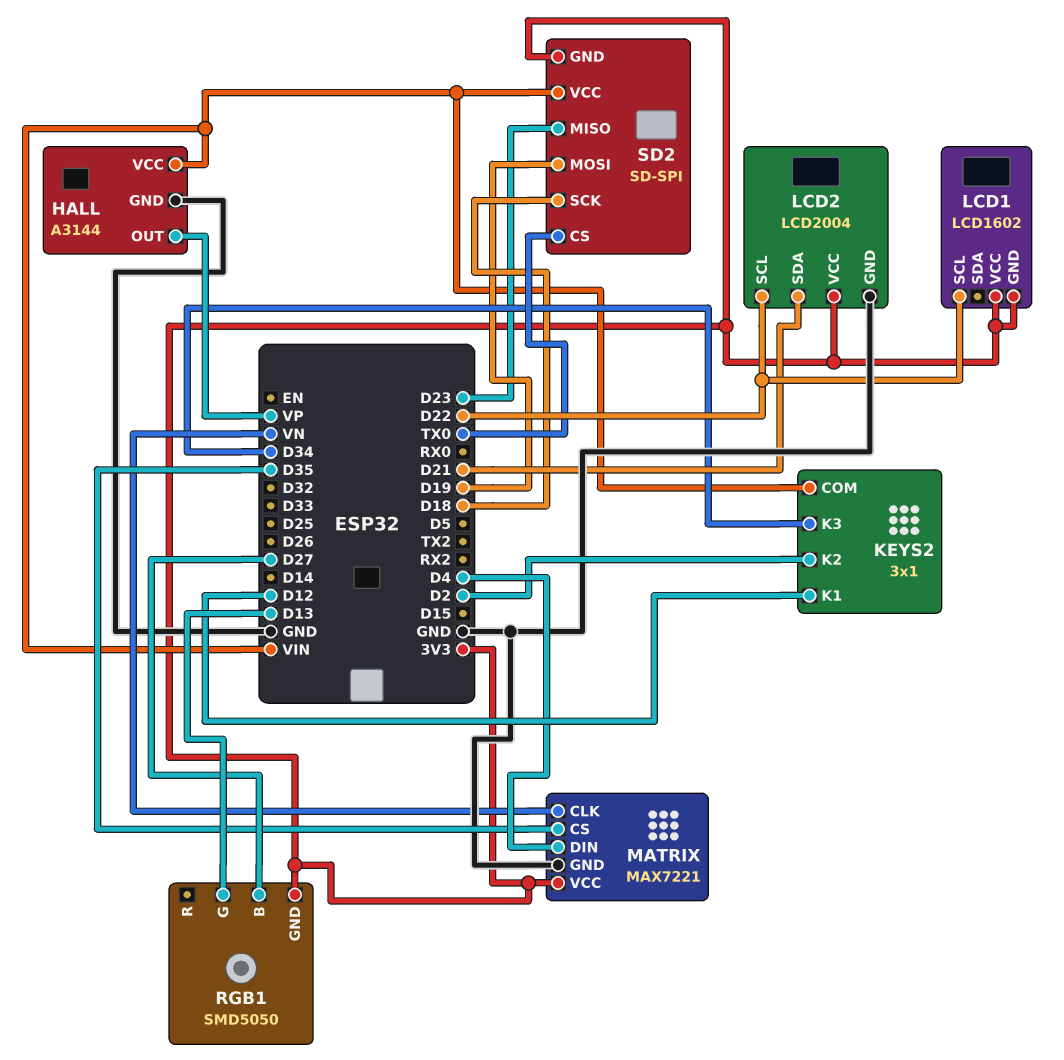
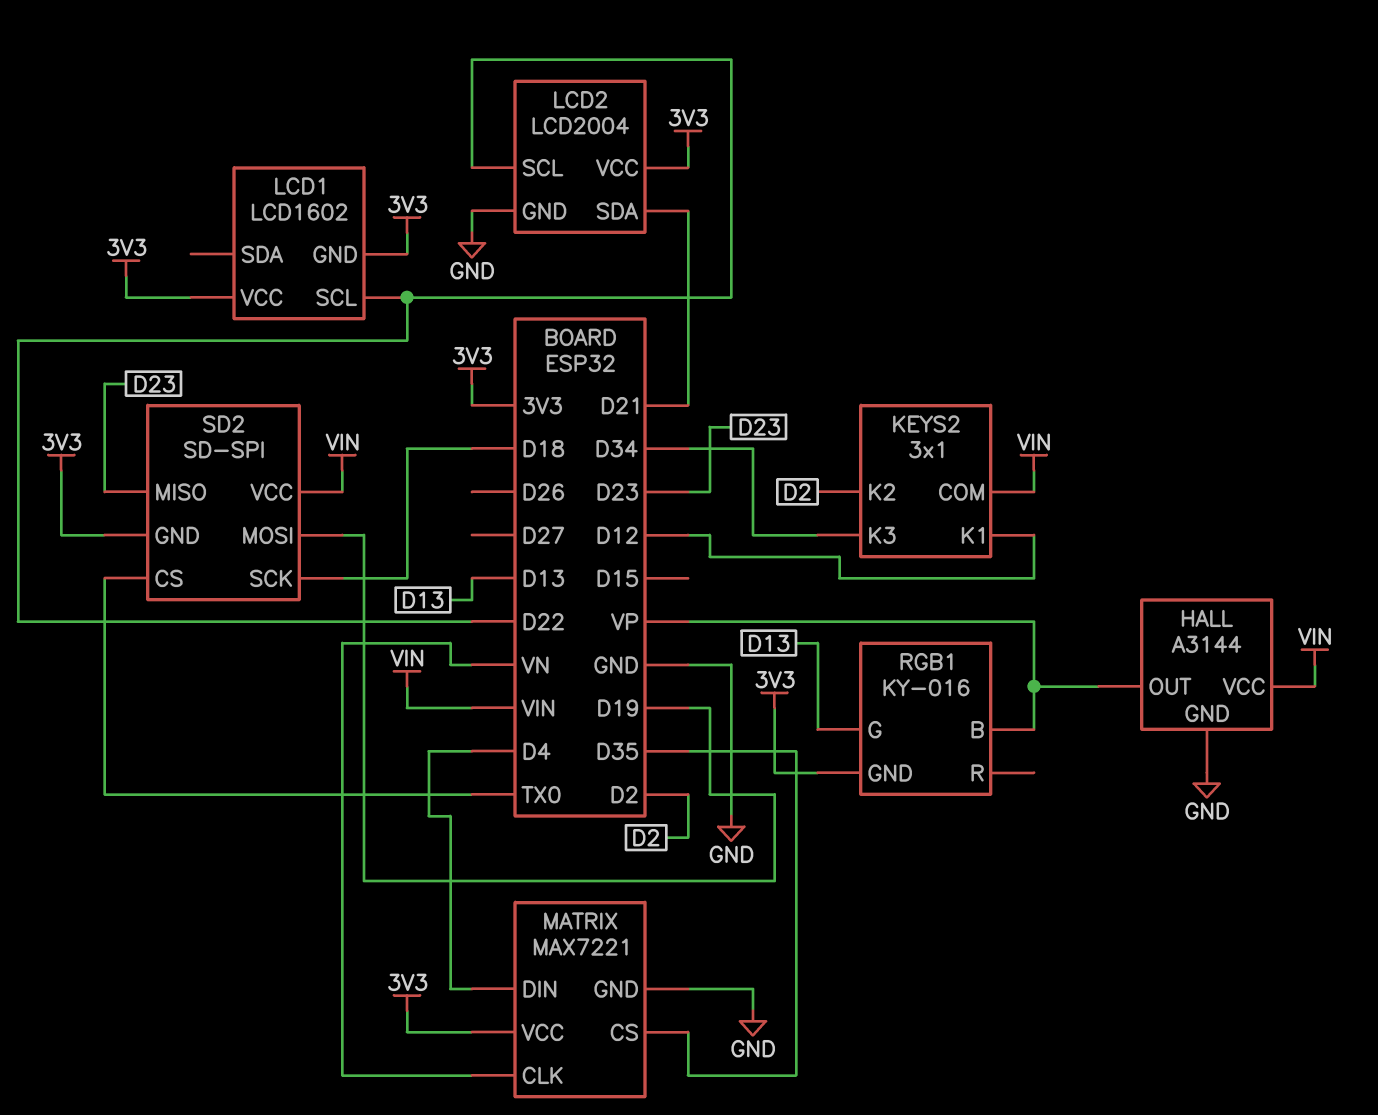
RGB1: SMD5050 -> KY-016
RGB1 pin B: D27 -> VP

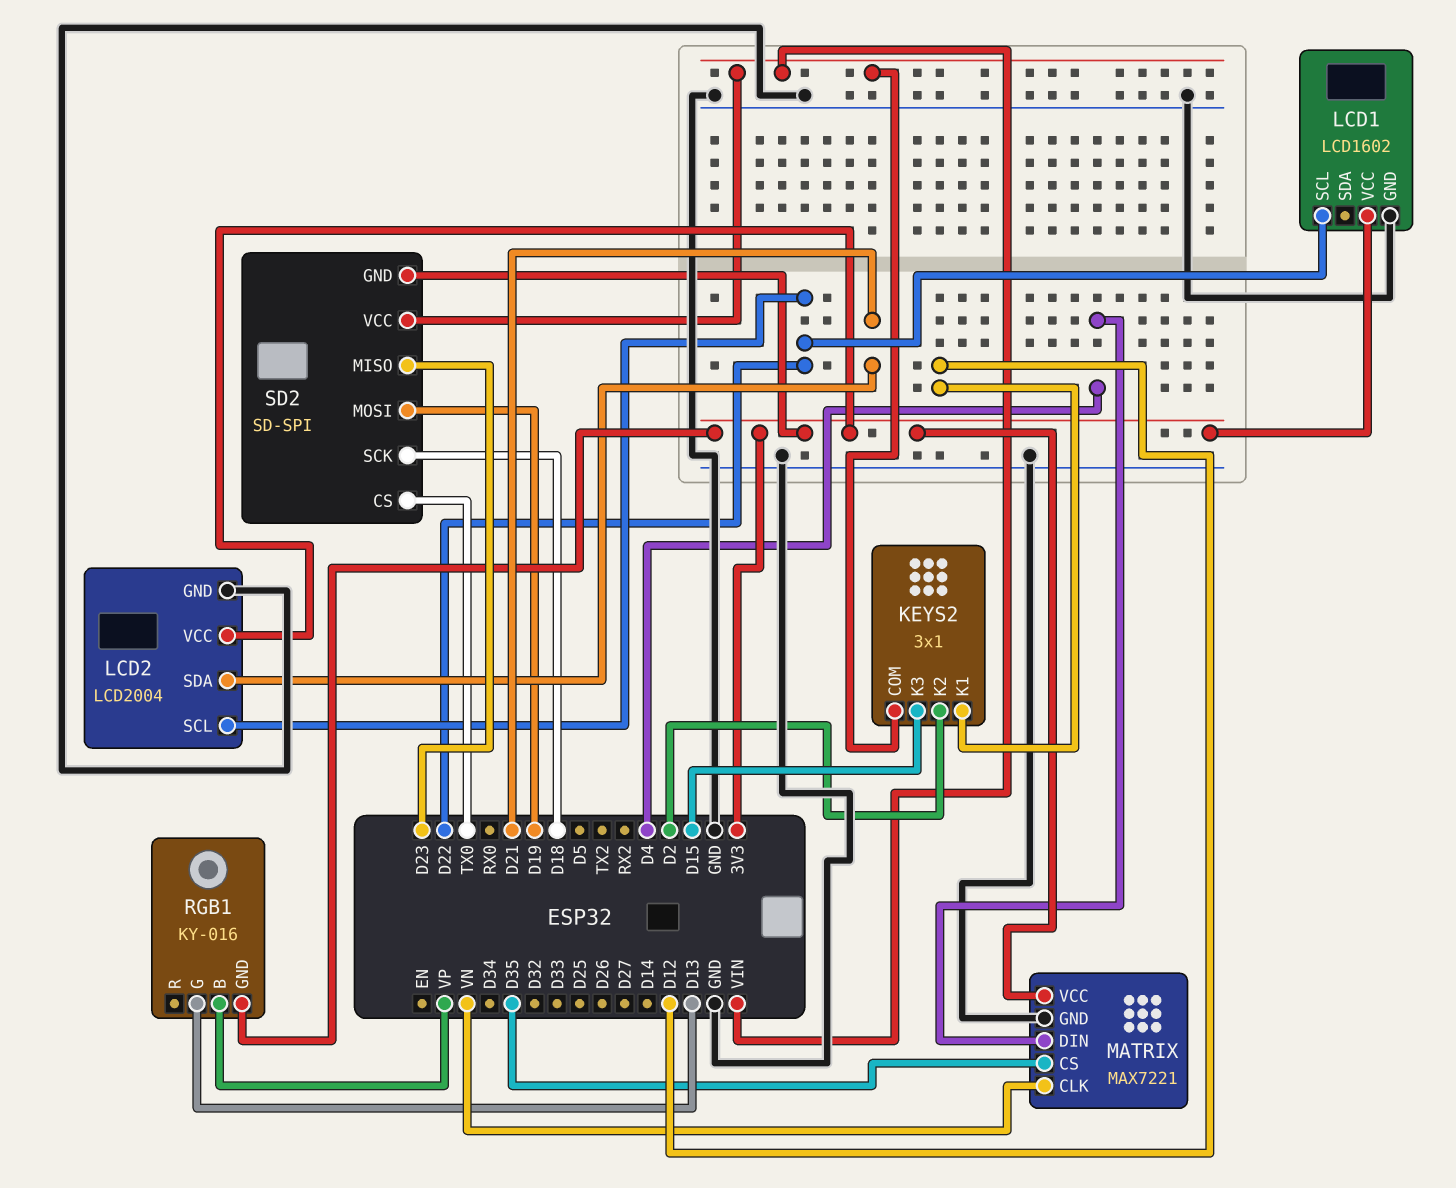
HALL: A3144 -> none
HALL pin GND: GND -> none
HALL pin OUT: VP -> none
HALL pin VCC: VIN -> none
KEYS2 pin K3: D34 -> D15
LCD1 pin GND: 3V3 -> GND

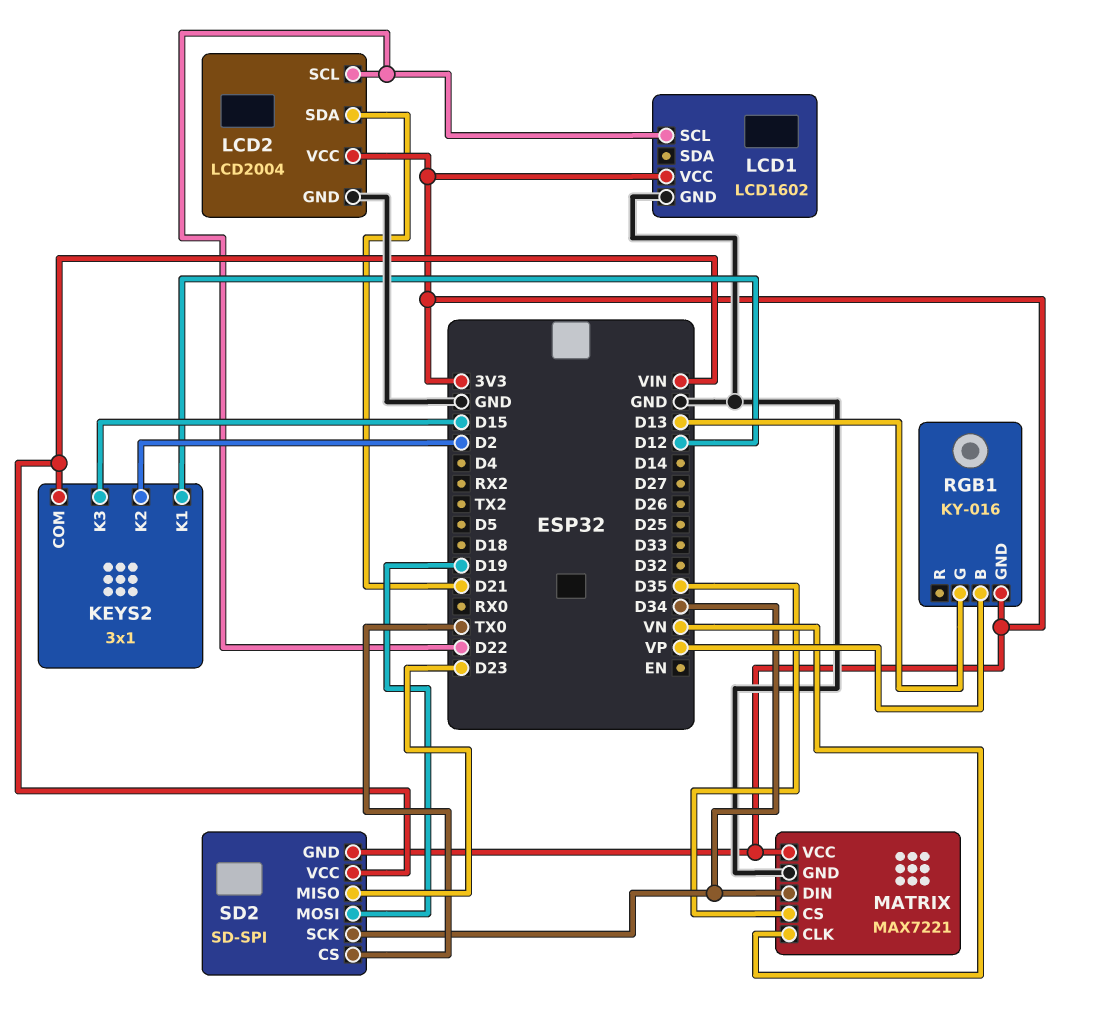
MATRIX pin DIN: D4 -> D34
SD2 pin SCK: D18 -> D34

